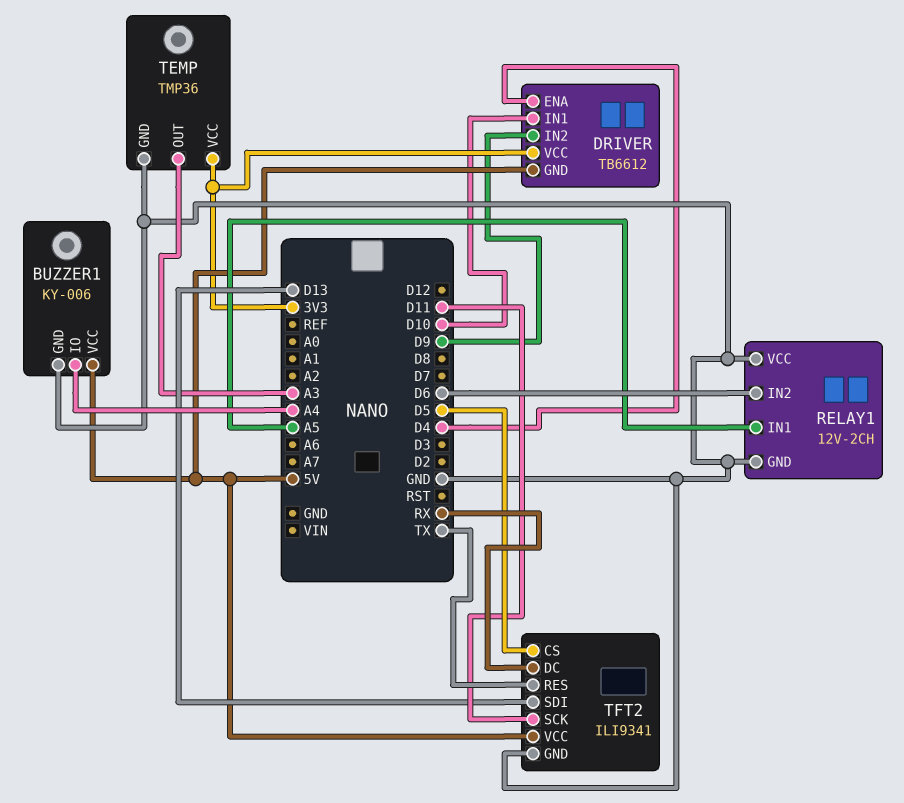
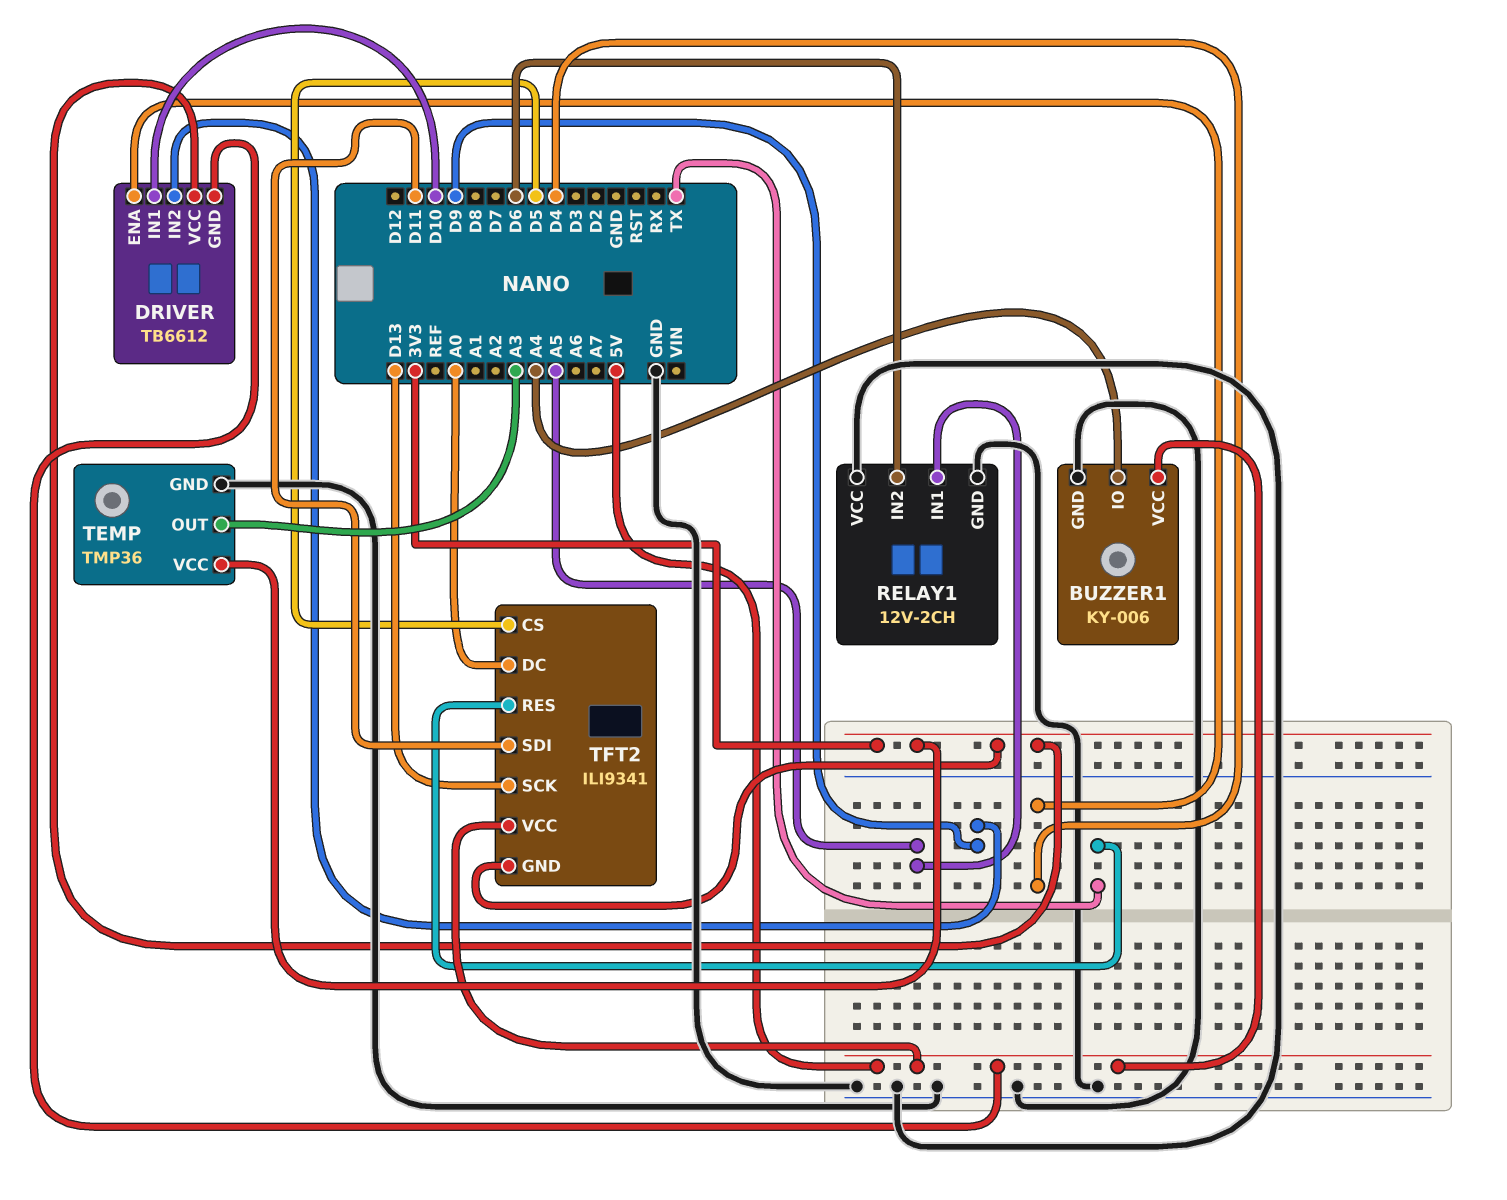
TFT2 pin DC: RX -> A0
TFT2 pin GND: GND -> 3V3
TFT2 pin SCK: D11 -> D13
TFT2 pin SDI: D13 -> D11

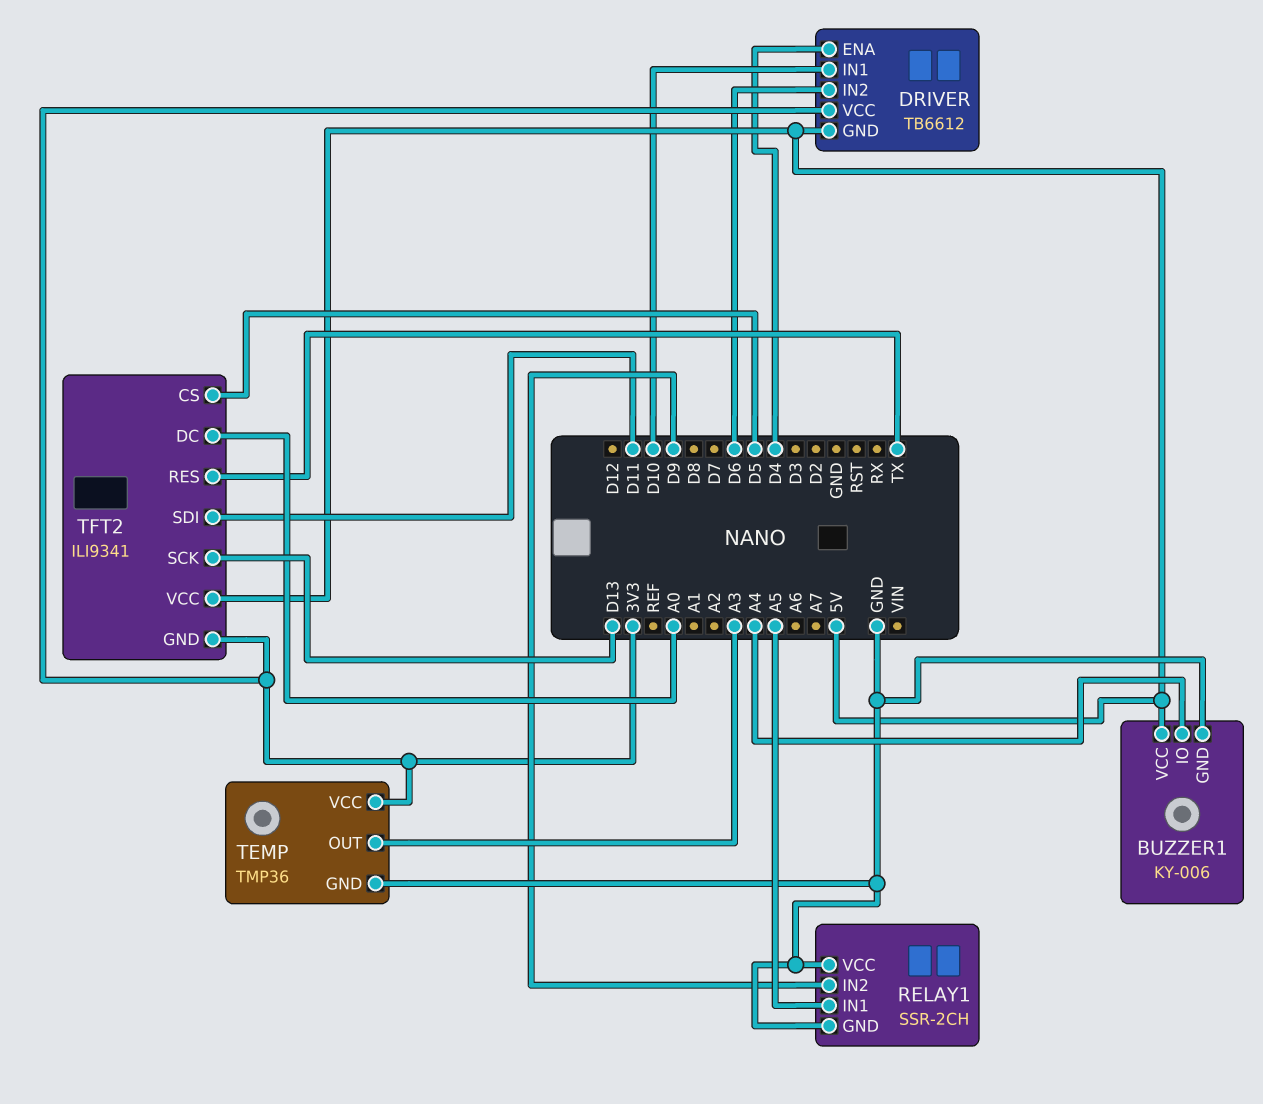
DRIVER pin IN2: D9 -> D6
RELAY1: 12V-2CH -> SSR-2CH
RELAY1 pin IN2: D6 -> D9

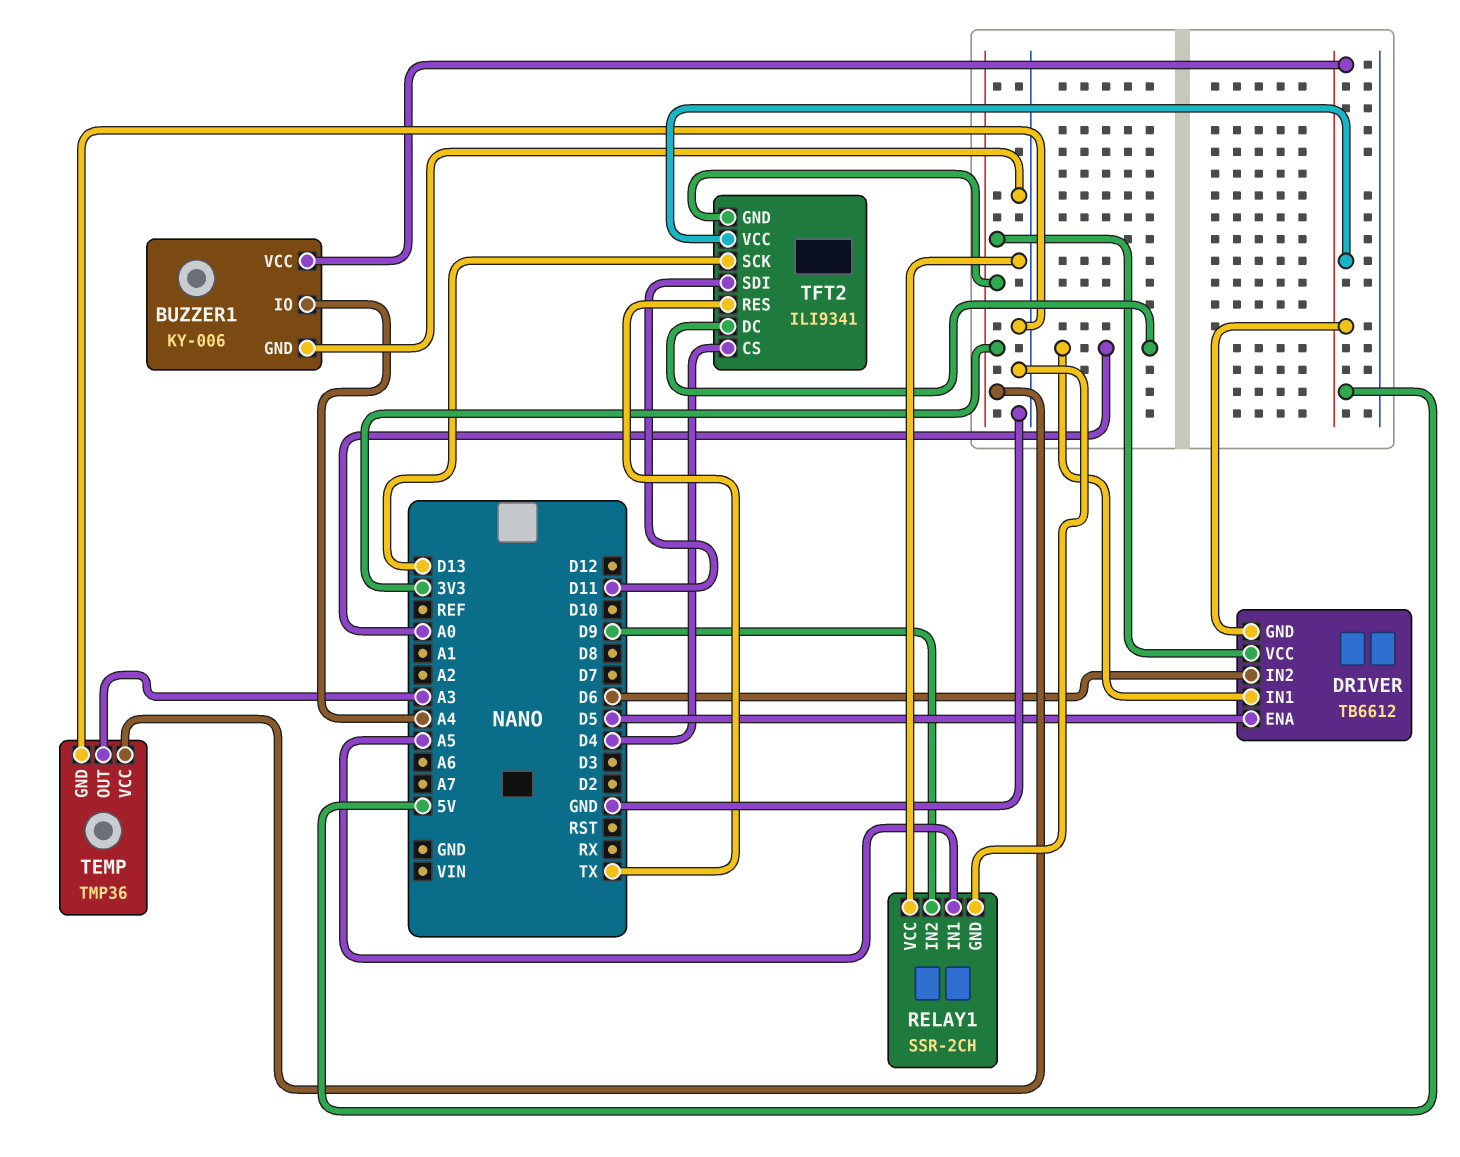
DRIVER pin ENA: D4 -> D5
DRIVER pin IN1: D10 -> A0
TFT2 pin CS: D5 -> D4

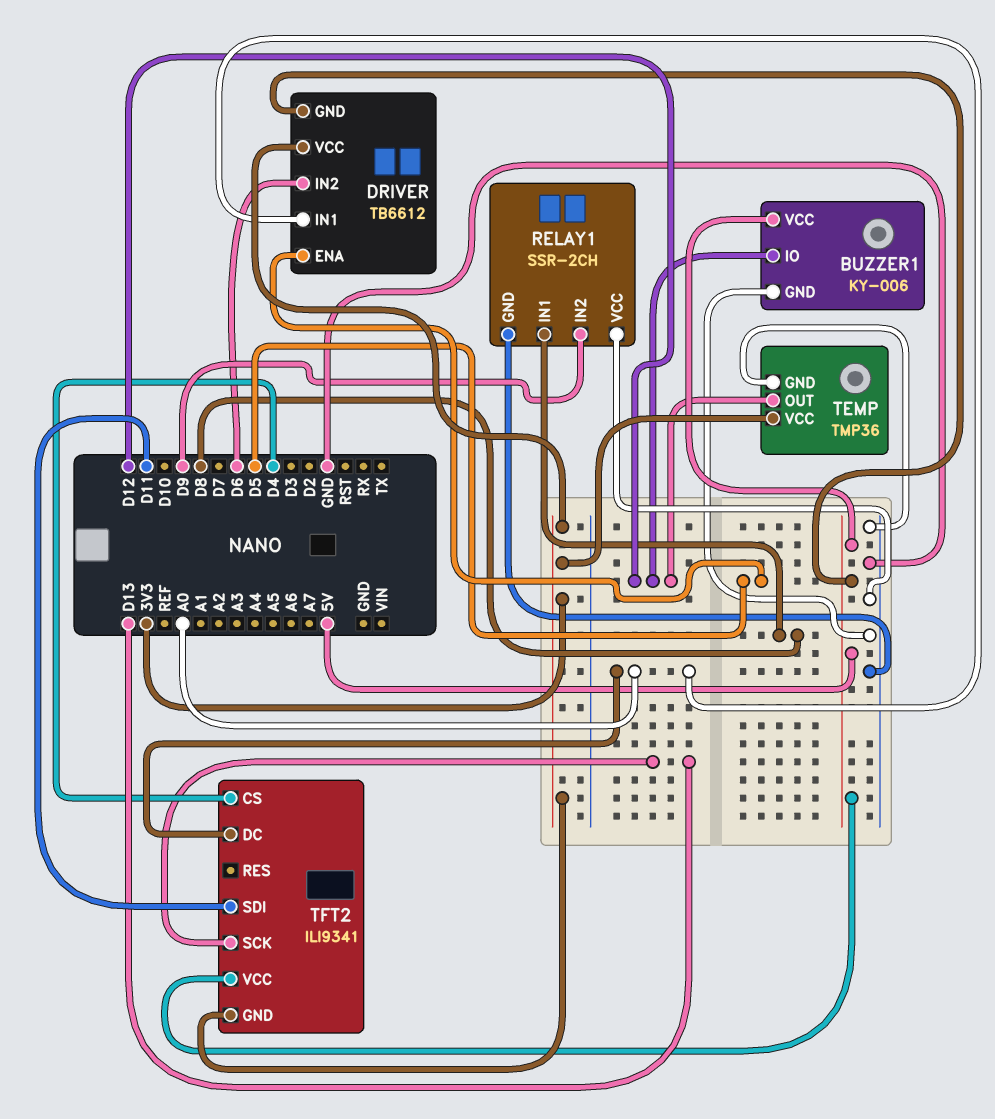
BUZZER1 pin IO: A4 -> D12
RELAY1 pin IN1: A5 -> D8
TEMP pin OUT: A3 -> D12
TFT2 pin RES: TX -> none

